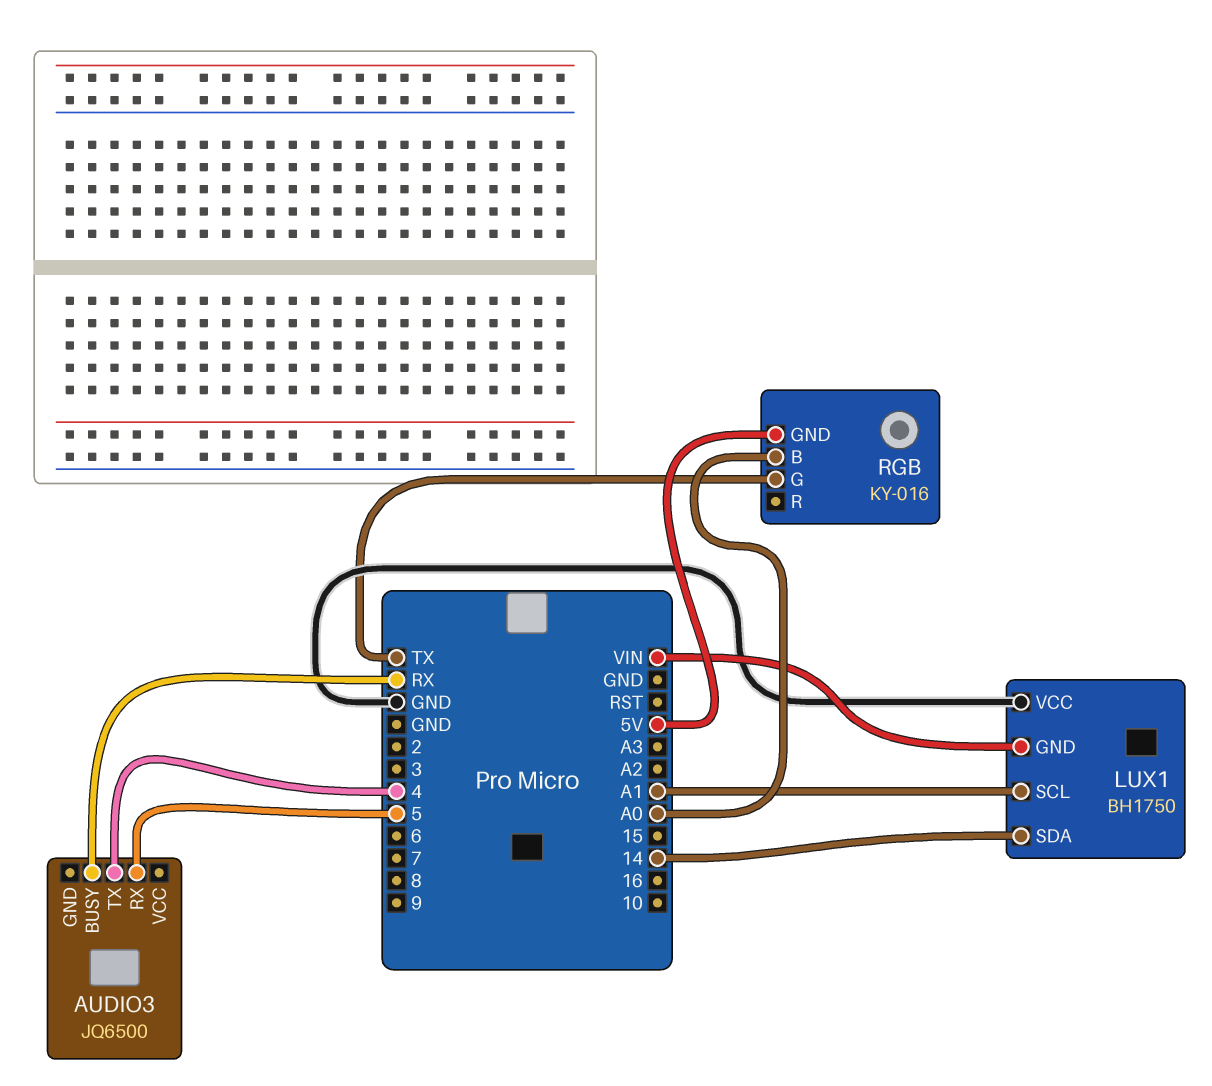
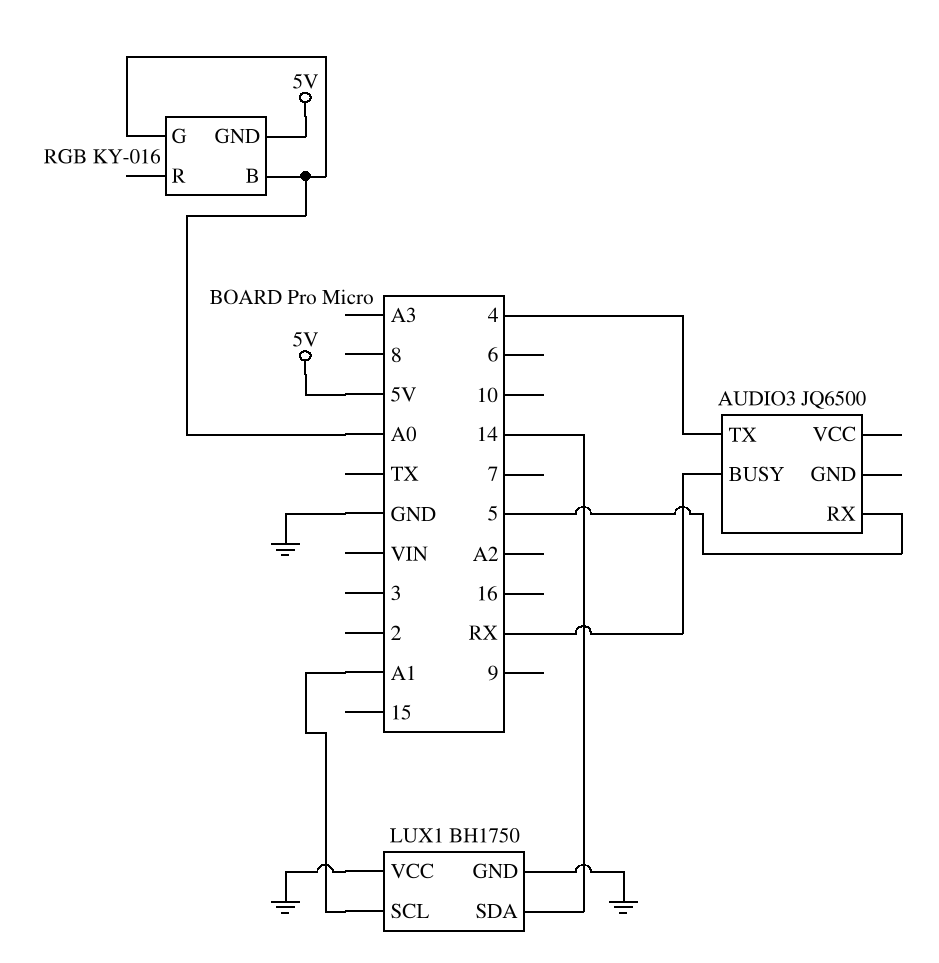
LUX1 pin GND: VIN -> GND
RGB pin G: TX -> A0

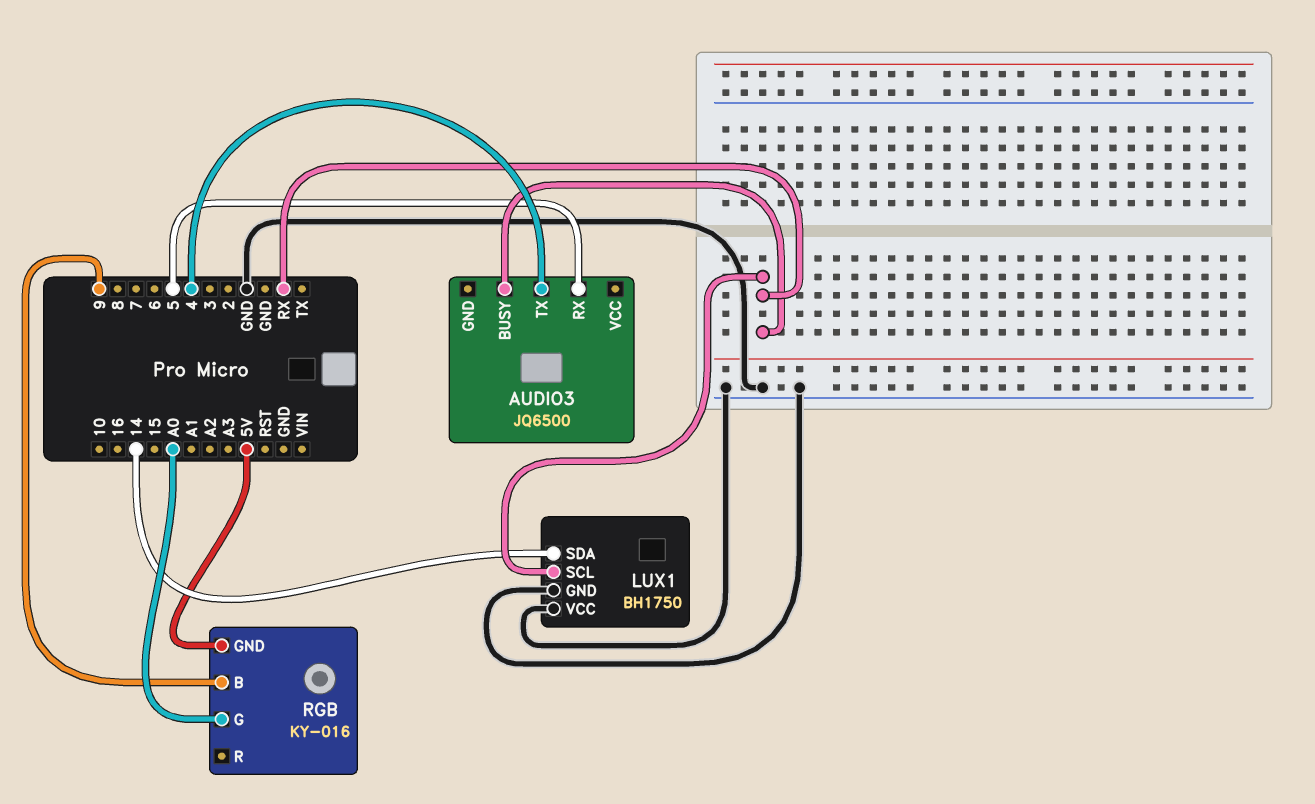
LUX1 pin SCL: A1 -> RX
RGB pin B: A0 -> 9

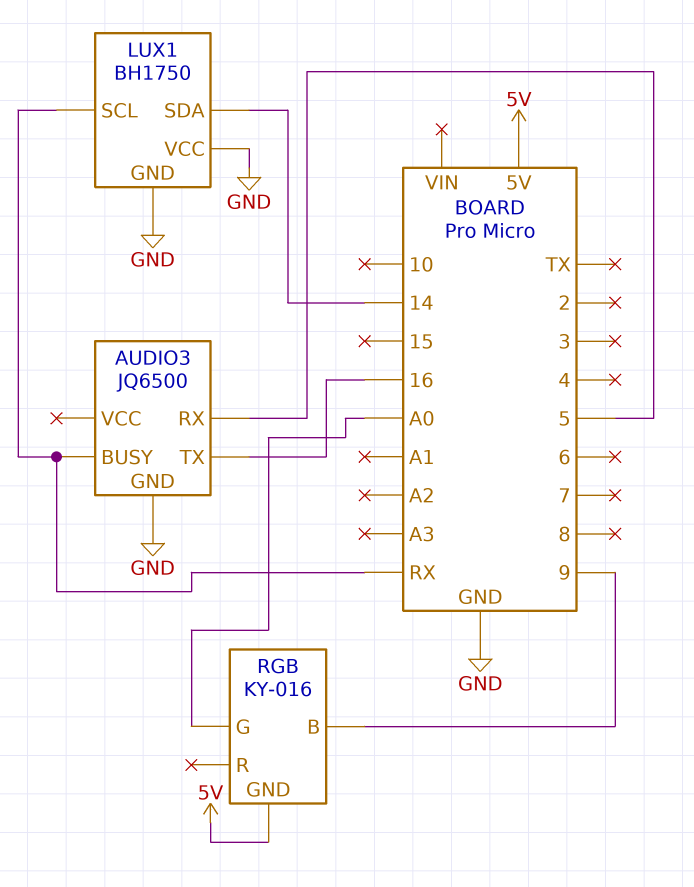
AUDIO3 pin GND: none -> GND
AUDIO3 pin TX: 4 -> 16

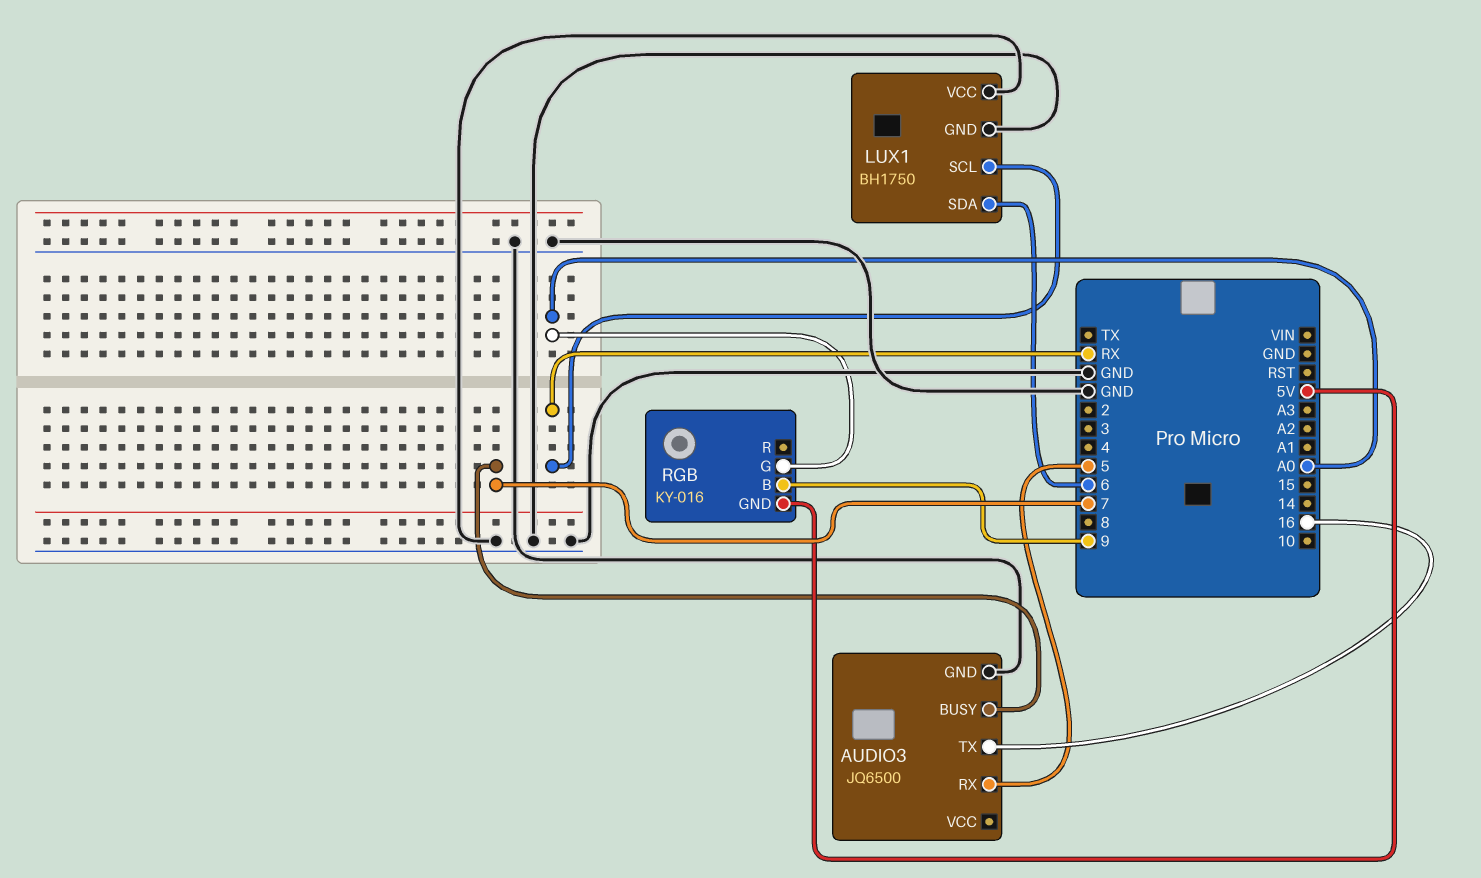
AUDIO3 pin BUSY: RX -> 7
LUX1 pin SDA: 14 -> 6

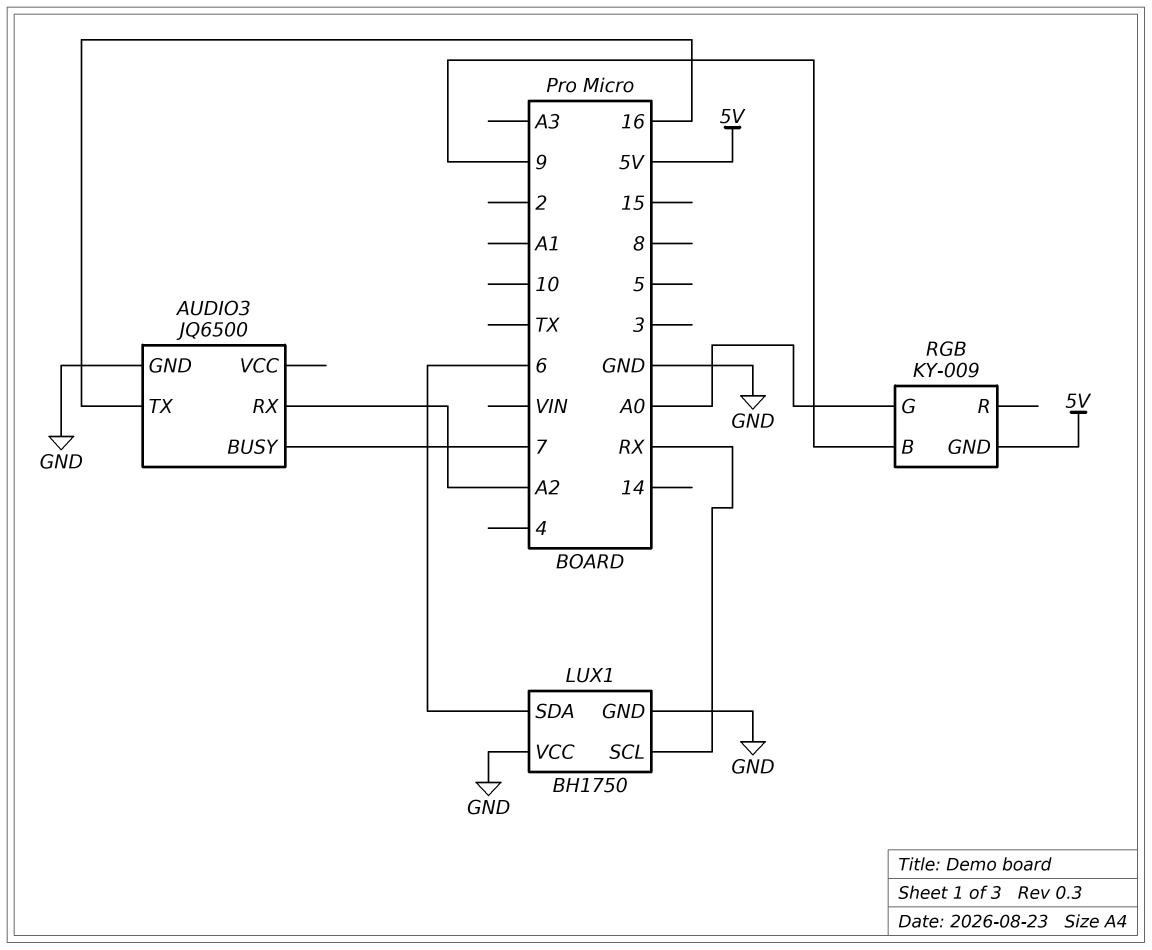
AUDIO3 pin RX: 5 -> A2
RGB: KY-016 -> KY-009

